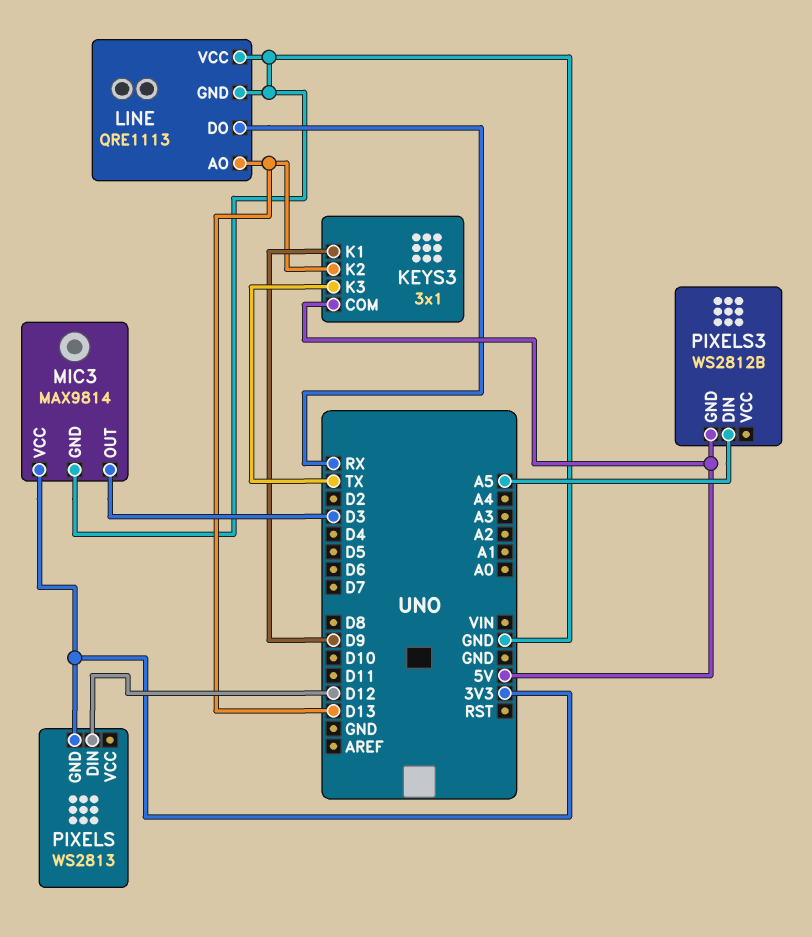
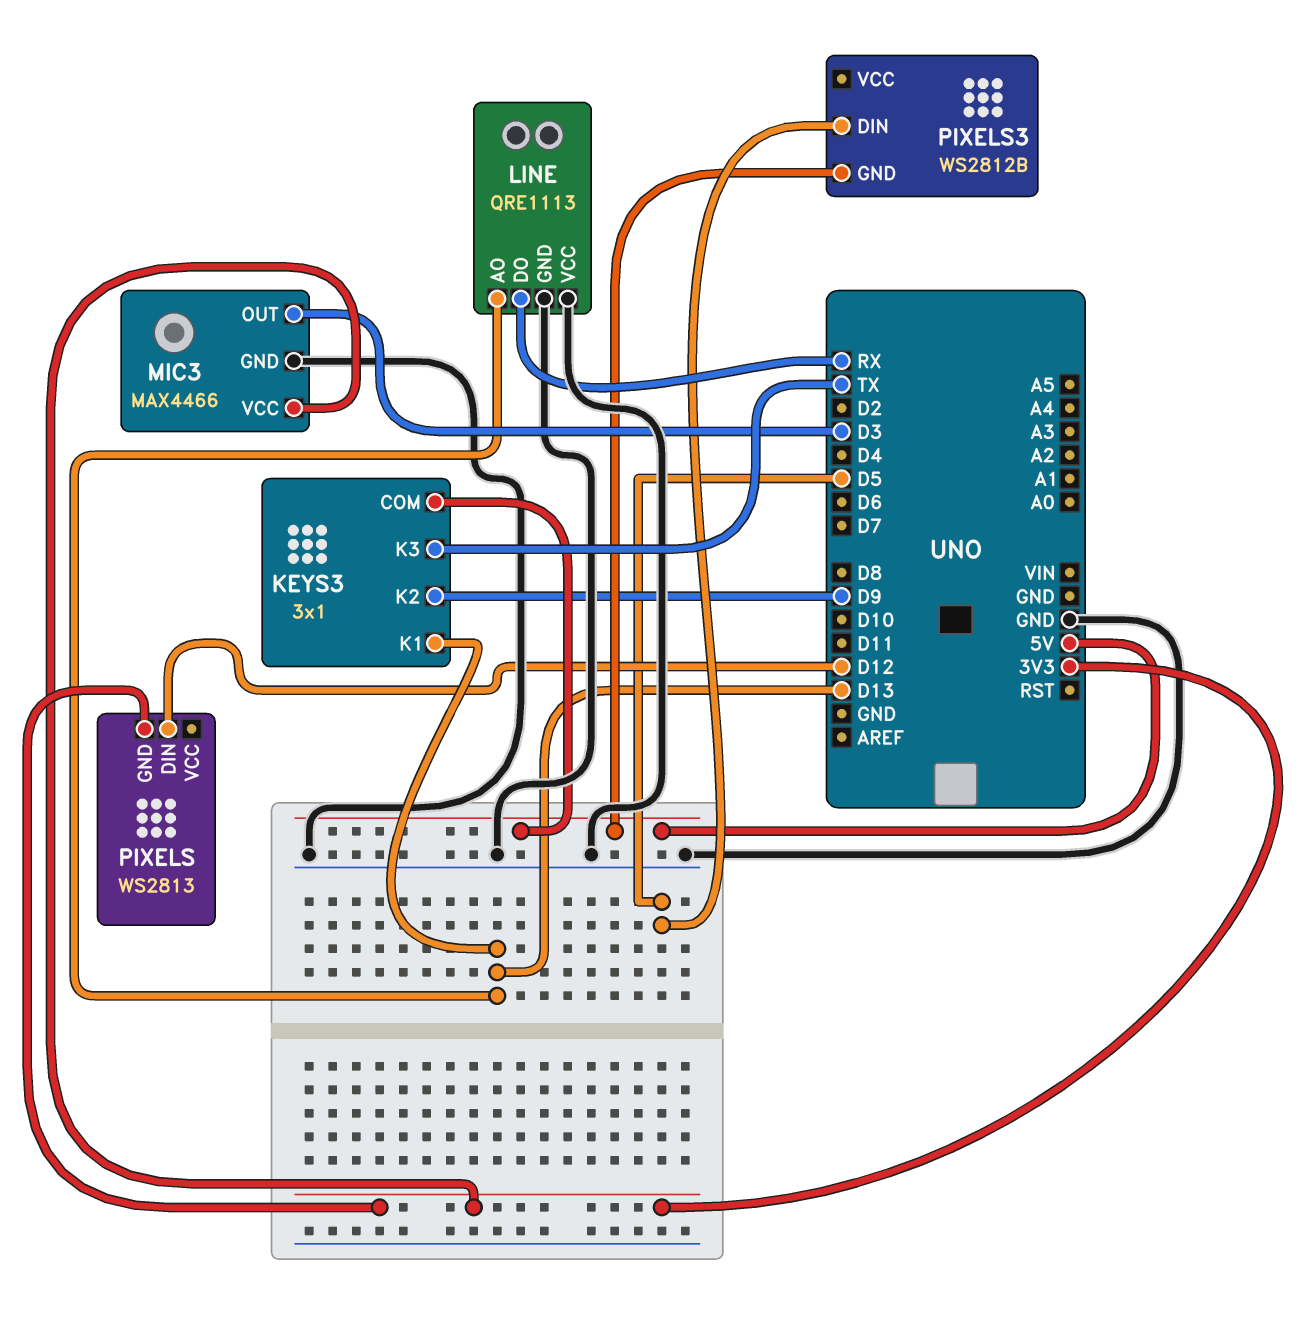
KEYS3 pin K1: D9 -> D13
KEYS3 pin K2: D13 -> D9
MIC3: MAX9814 -> MAX4466
PIXELS3 pin DIN: A5 -> D5

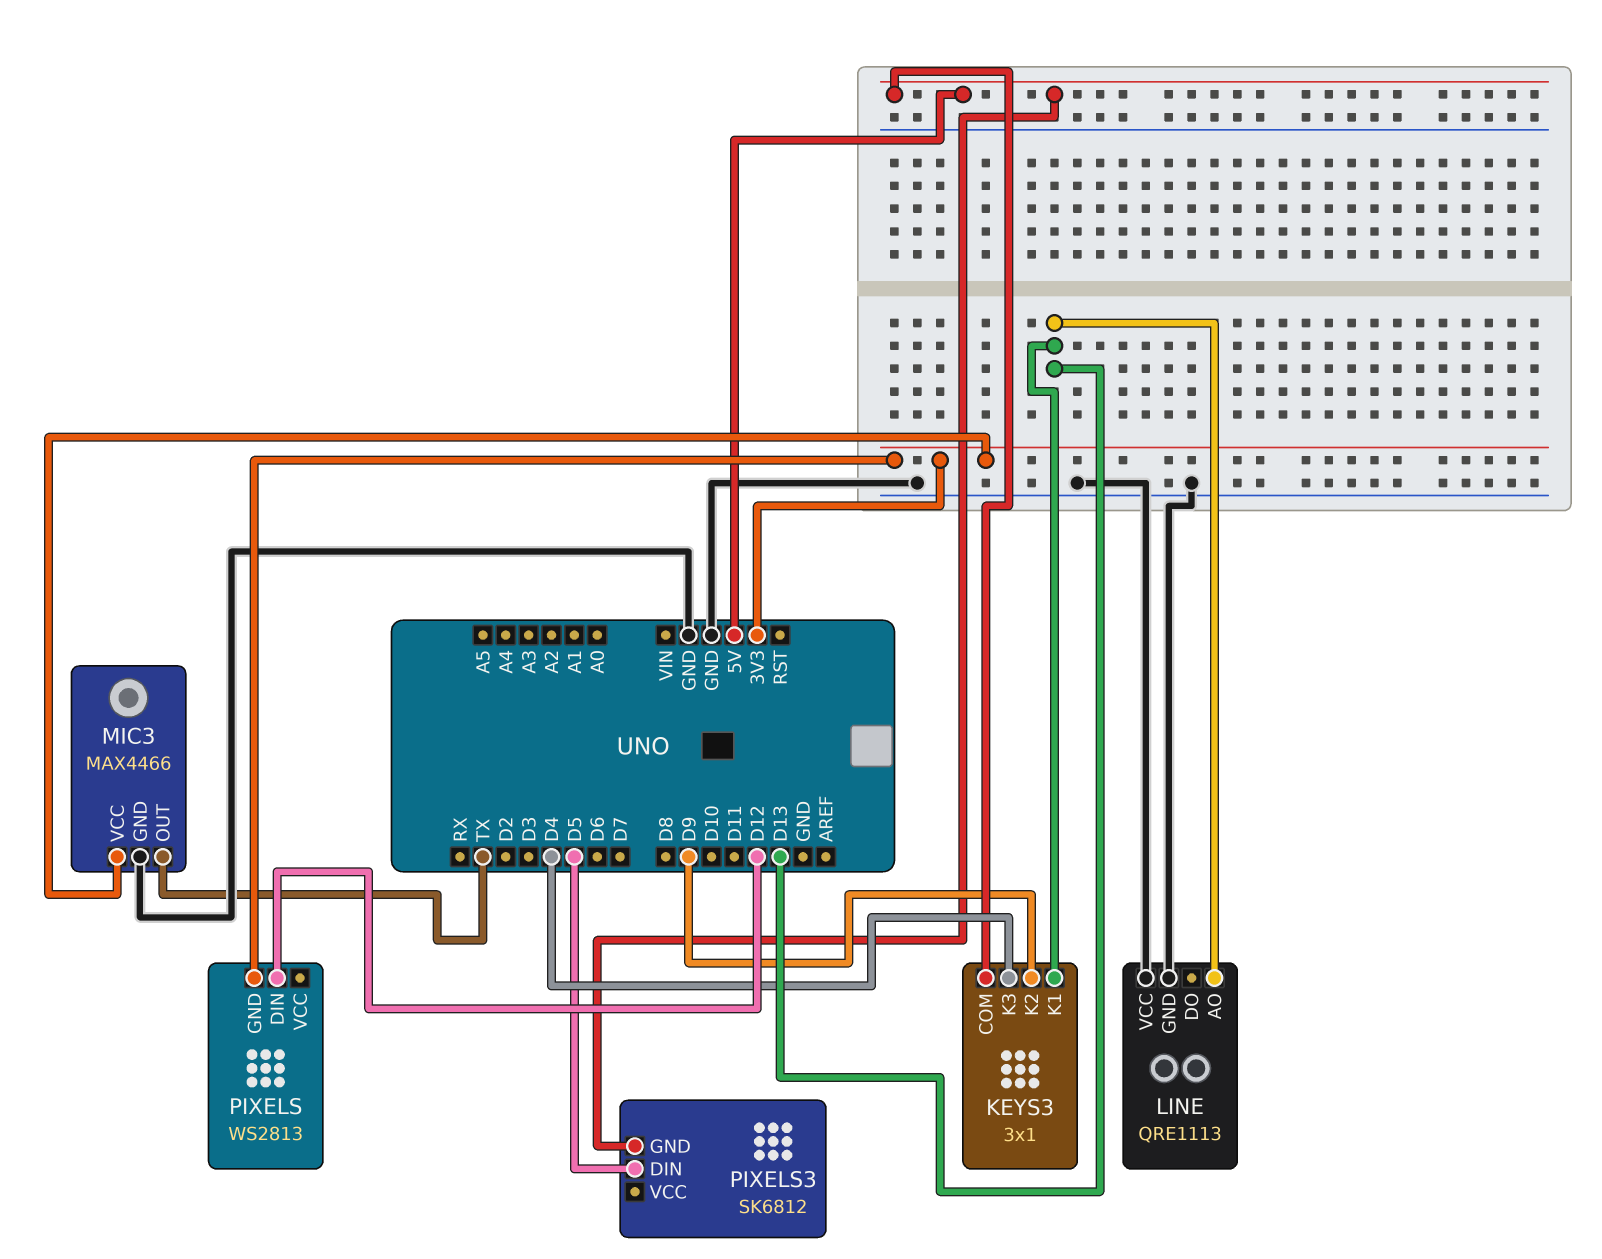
KEYS3 pin K3: TX -> D4
LINE pin DO: RX -> none
MIC3 pin OUT: D3 -> TX
PIXELS3: WS2812B -> SK6812

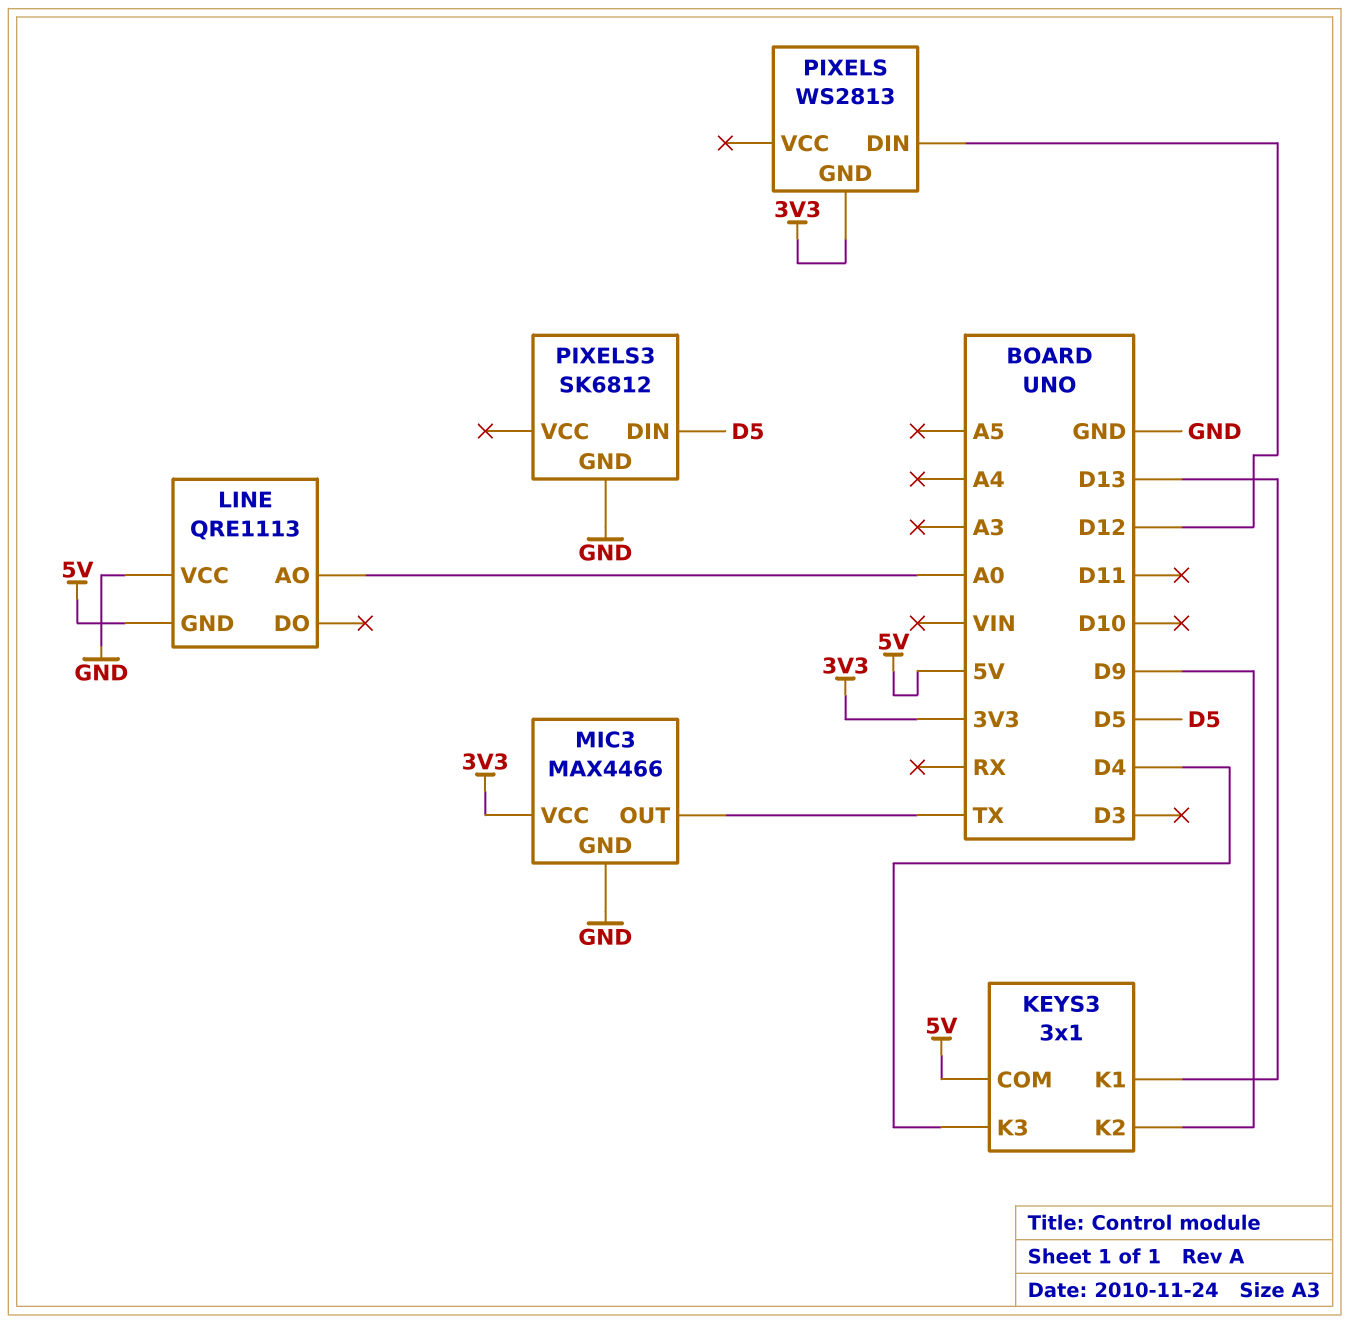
LINE pin AO: D13 -> A0
LINE pin GND: GND -> 5V
PIXELS3 pin GND: 5V -> GND

